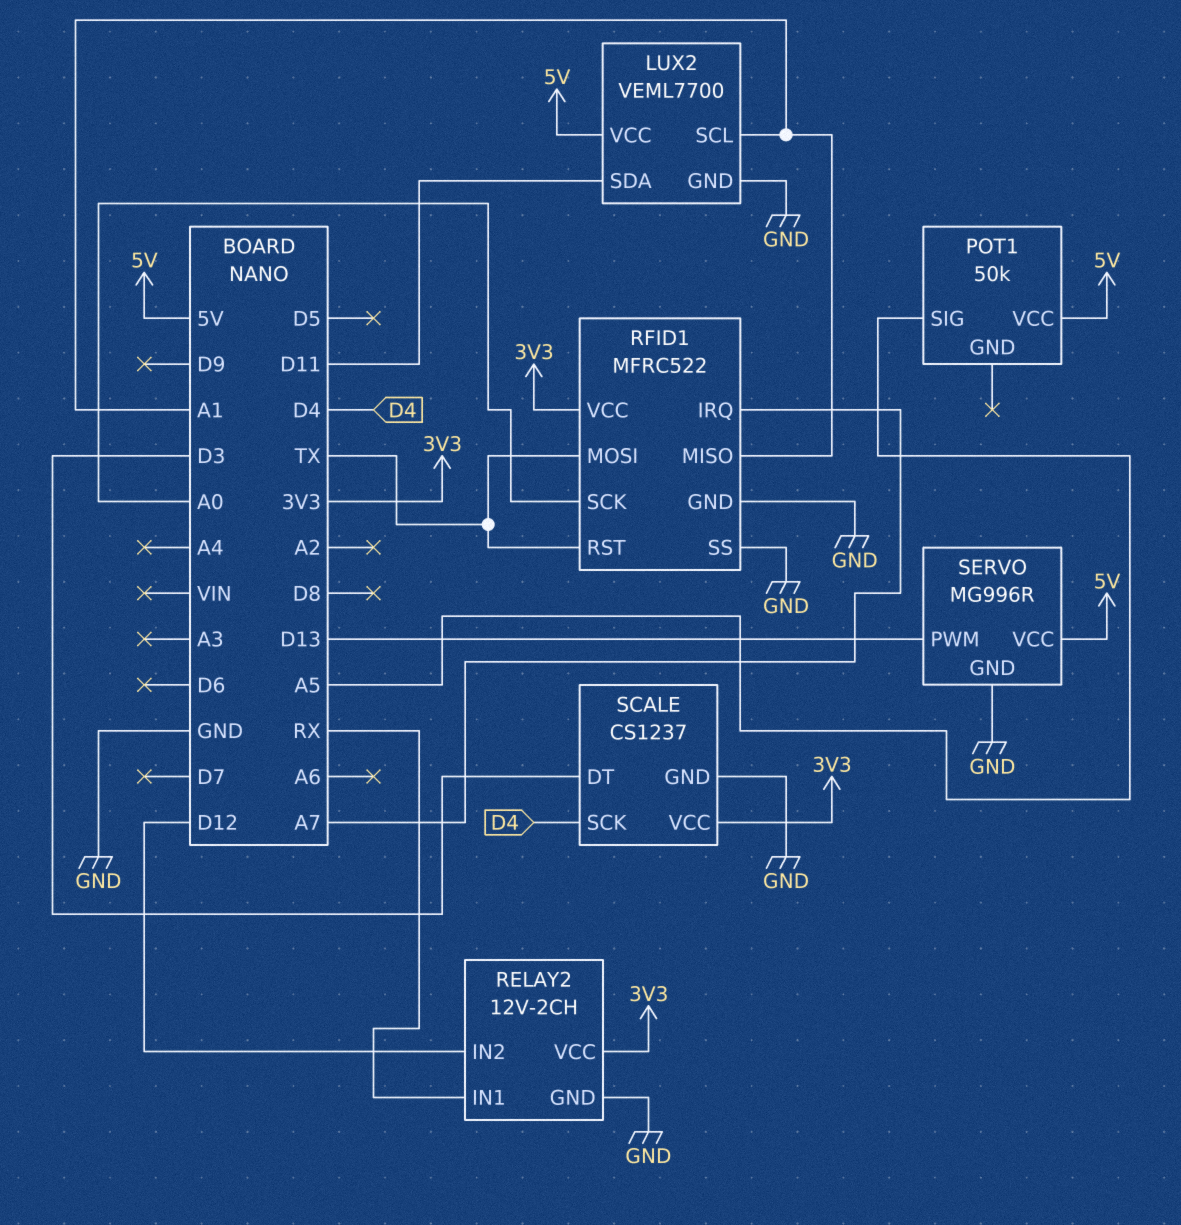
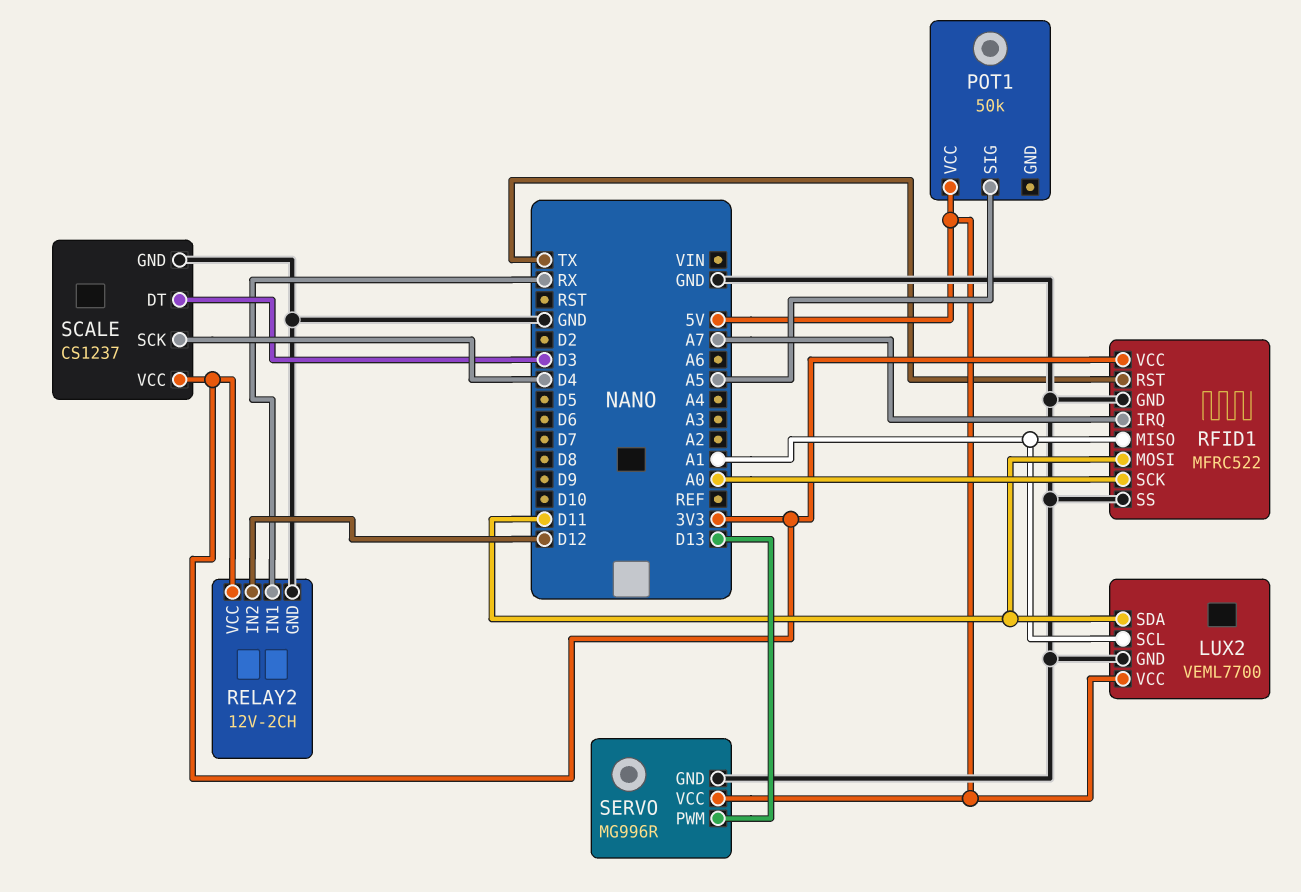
RFID1 pin MOSI: TX -> D11

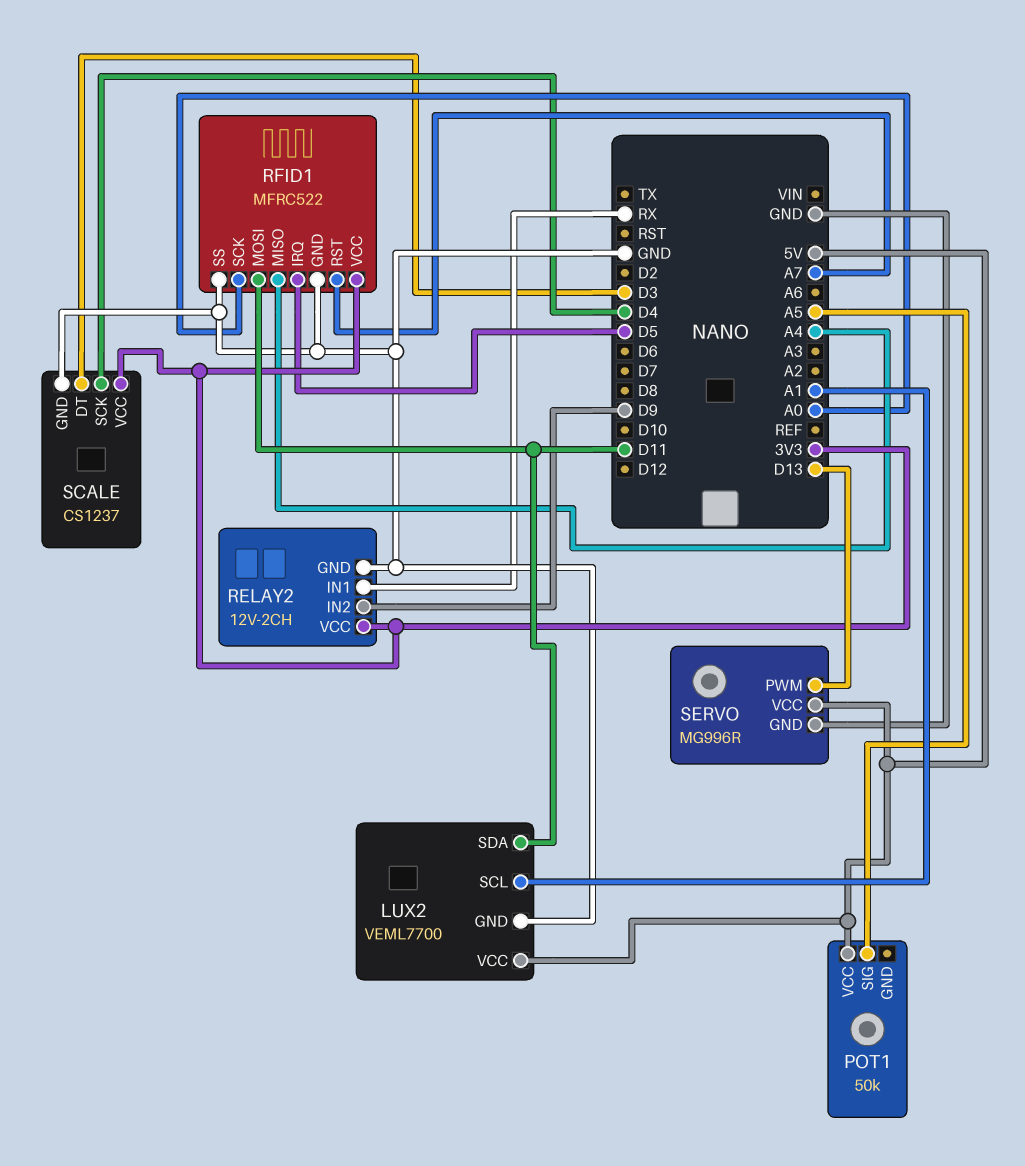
RELAY2 pin IN2: D12 -> D9
RFID1 pin IRQ: A7 -> D5
RFID1 pin MISO: A1 -> A4
RFID1 pin RST: TX -> A7

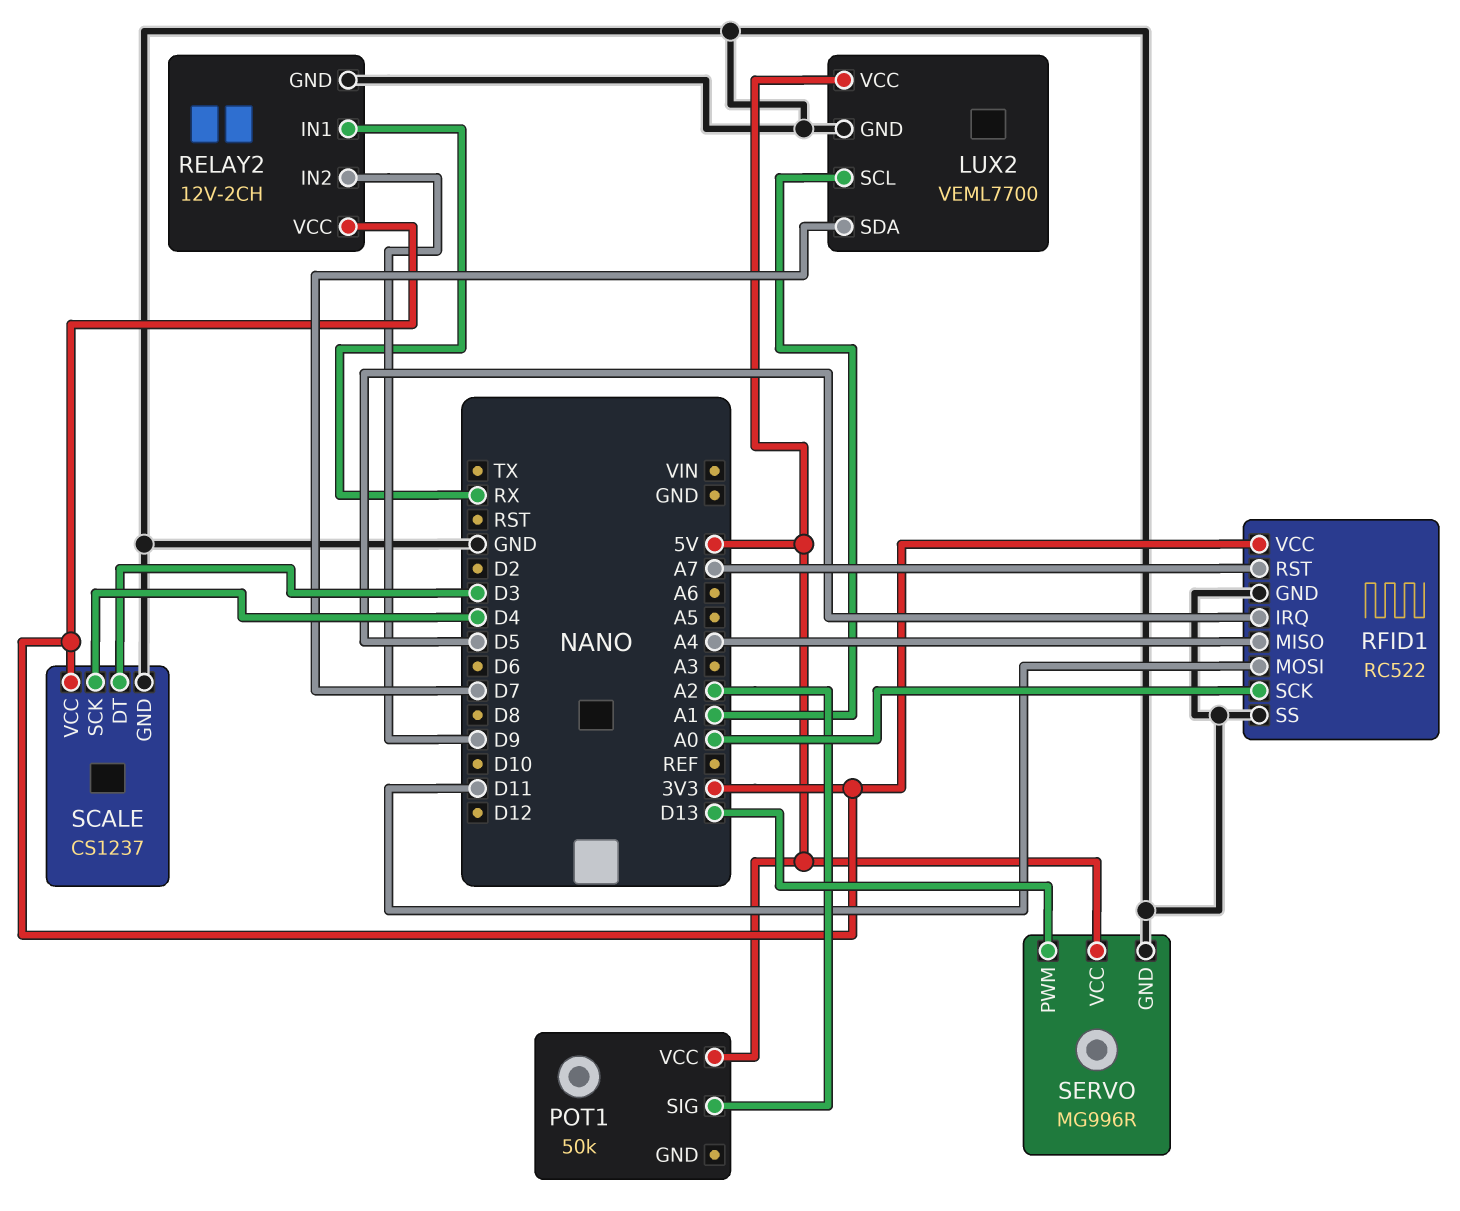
LUX2 pin SDA: D11 -> D7
POT1 pin SIG: A5 -> A2
RFID1: MFRC522 -> RC522

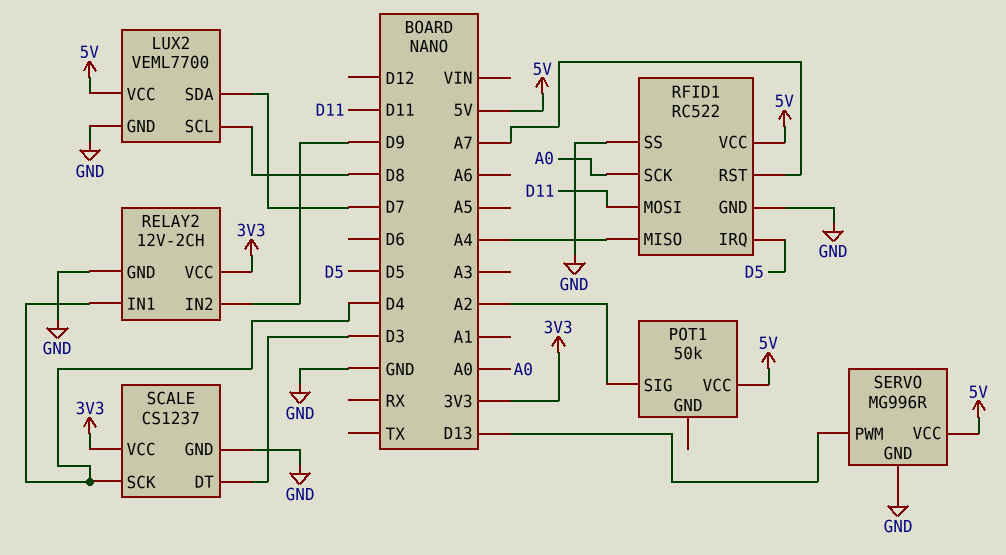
LUX2 pin SCL: A1 -> D8
RELAY2 pin IN1: RX -> D4
RFID1 pin VCC: 3V3 -> 5V

